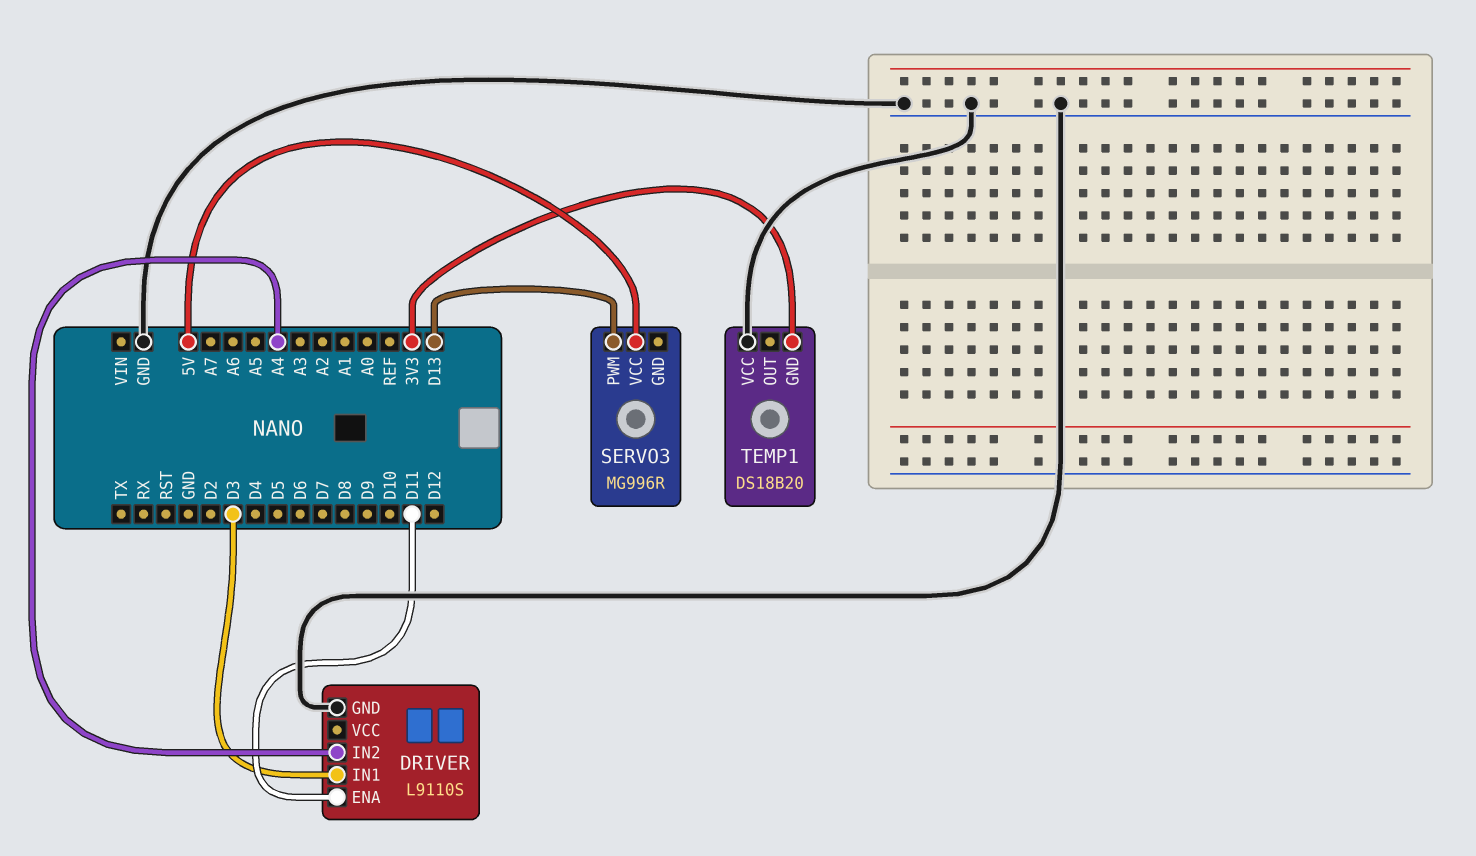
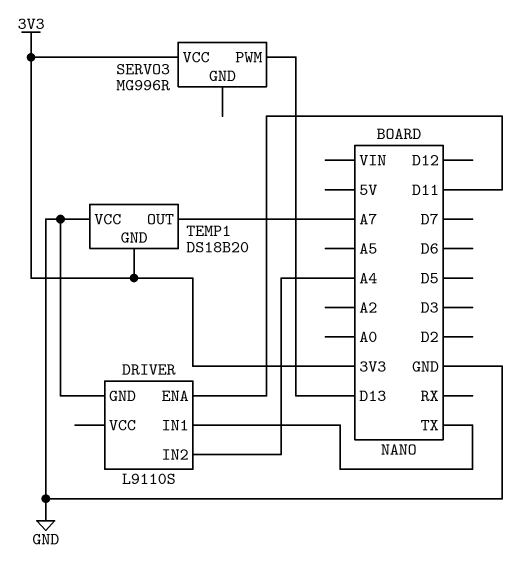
DRIVER pin IN1: D3 -> TX
SERVO3 pin VCC: 5V -> 3V3
TEMP1 pin OUT: none -> A7

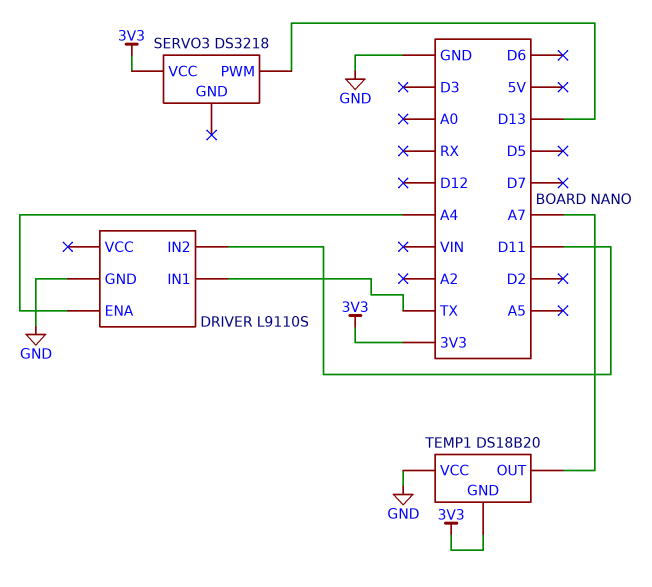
DRIVER pin ENA: D11 -> A4
DRIVER pin IN2: A4 -> D11
SERVO3: MG996R -> DS3218

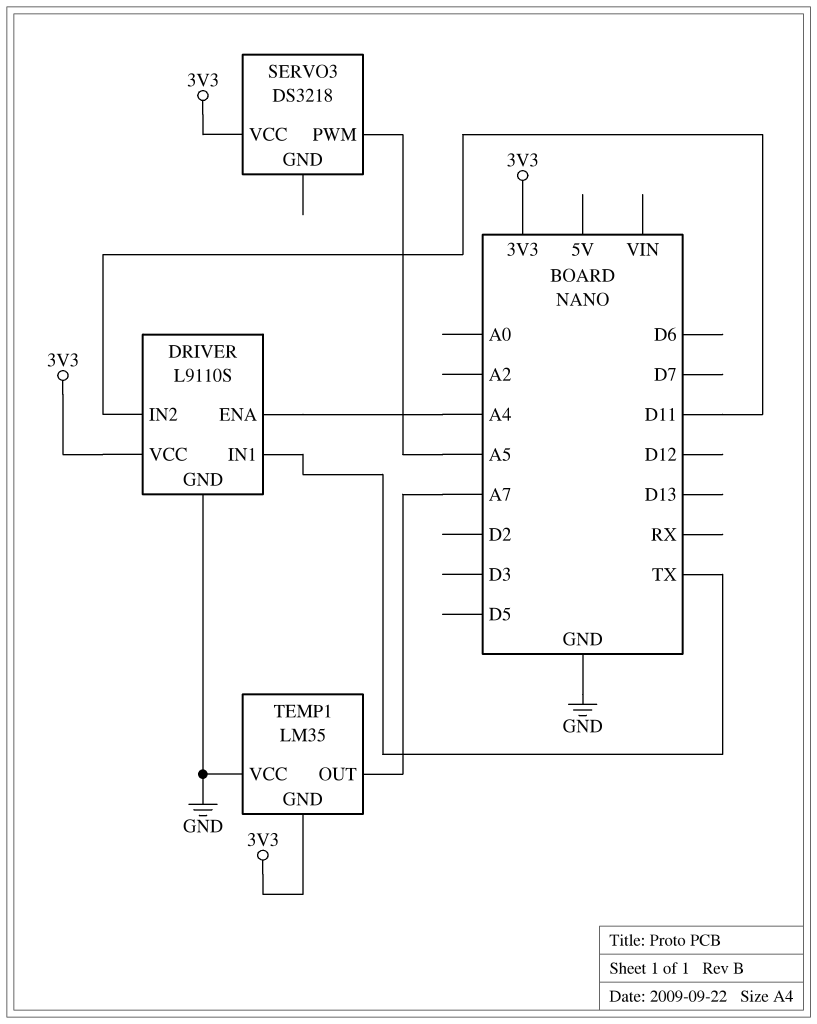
DRIVER pin VCC: none -> 3V3
SERVO3 pin PWM: D13 -> A5
TEMP1: DS18B20 -> LM35

